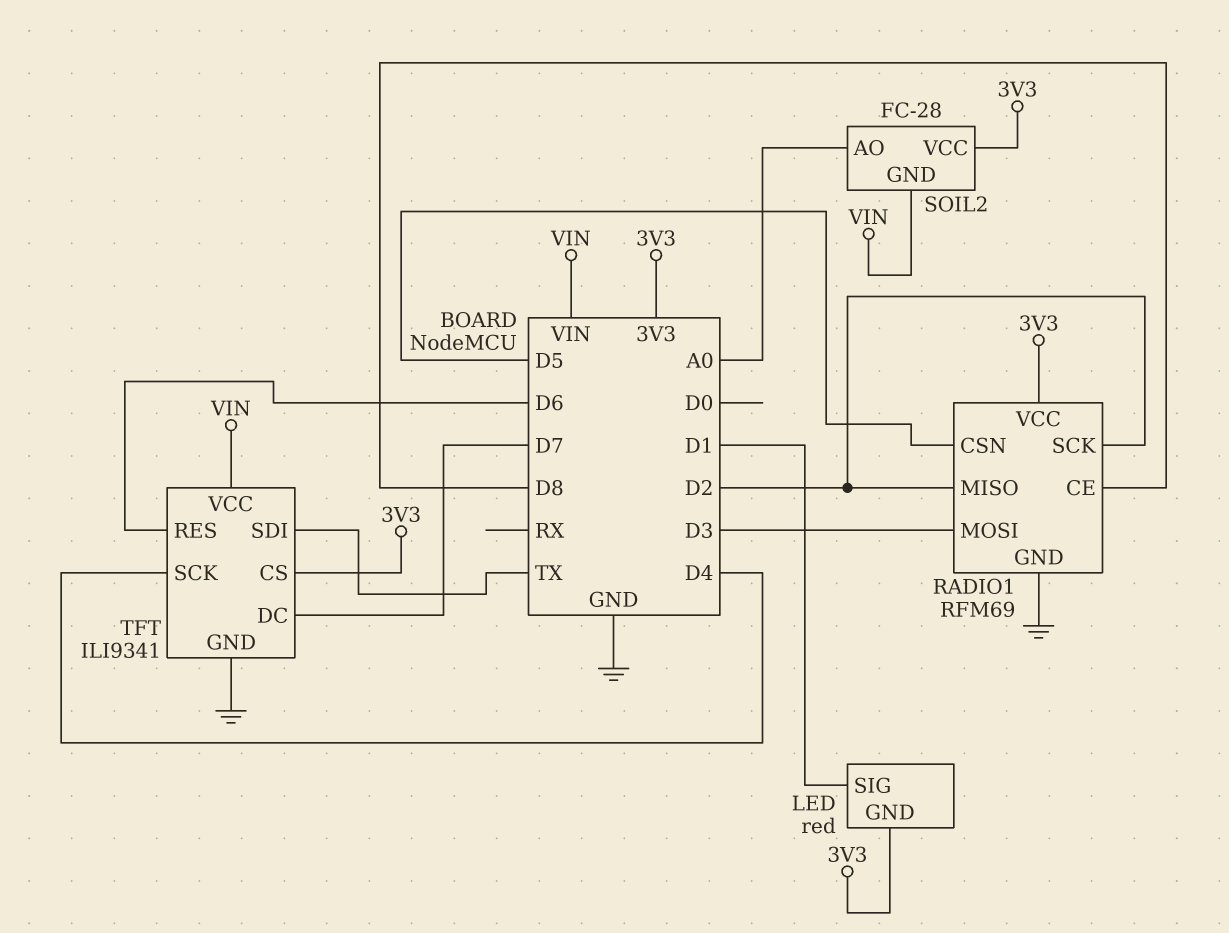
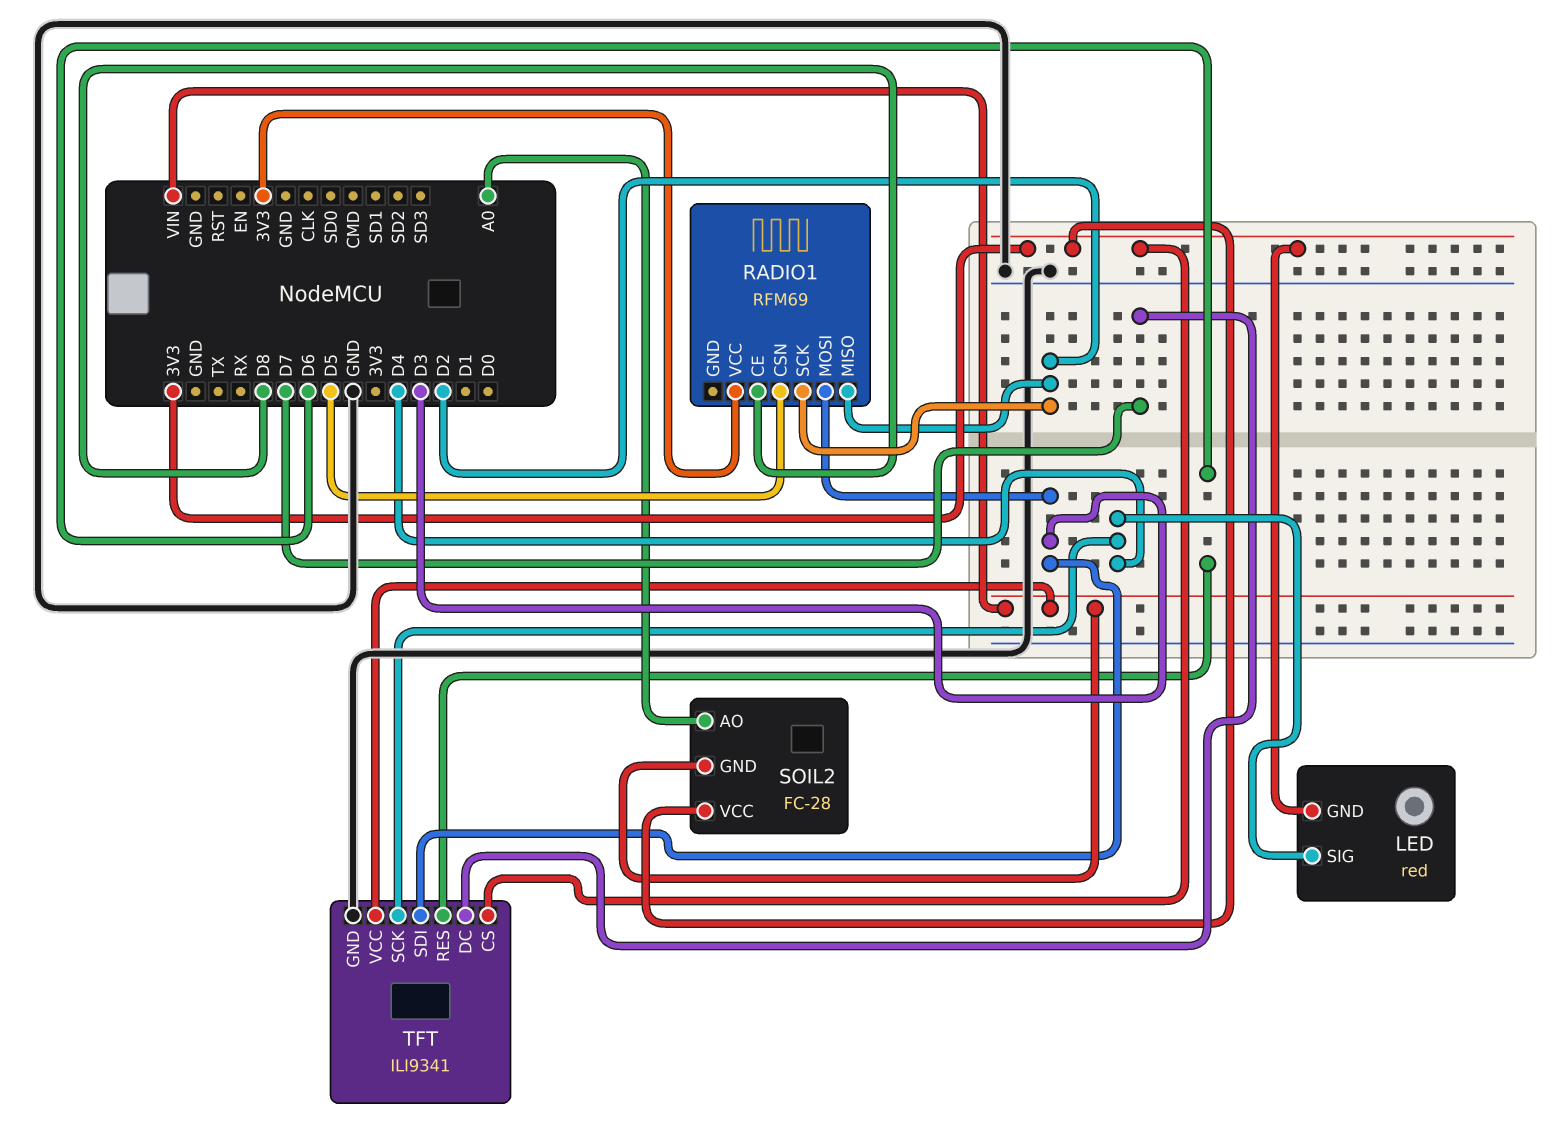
LED pin SIG: D1 -> D4
RADIO1 pin GND: GND -> none
TFT pin SDI: TX -> D3

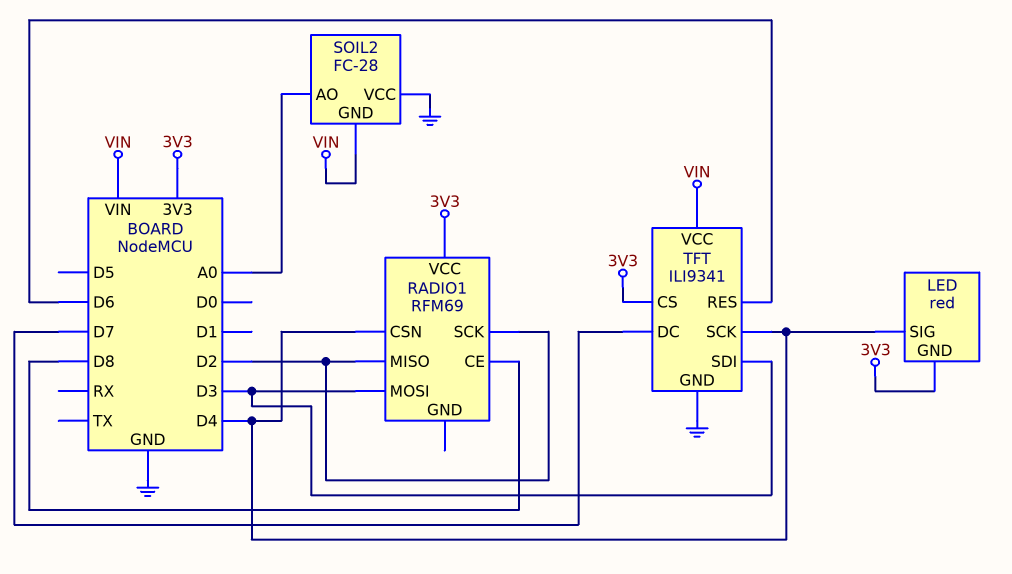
RADIO1 pin CSN: D5 -> D4
SOIL2 pin VCC: 3V3 -> GND

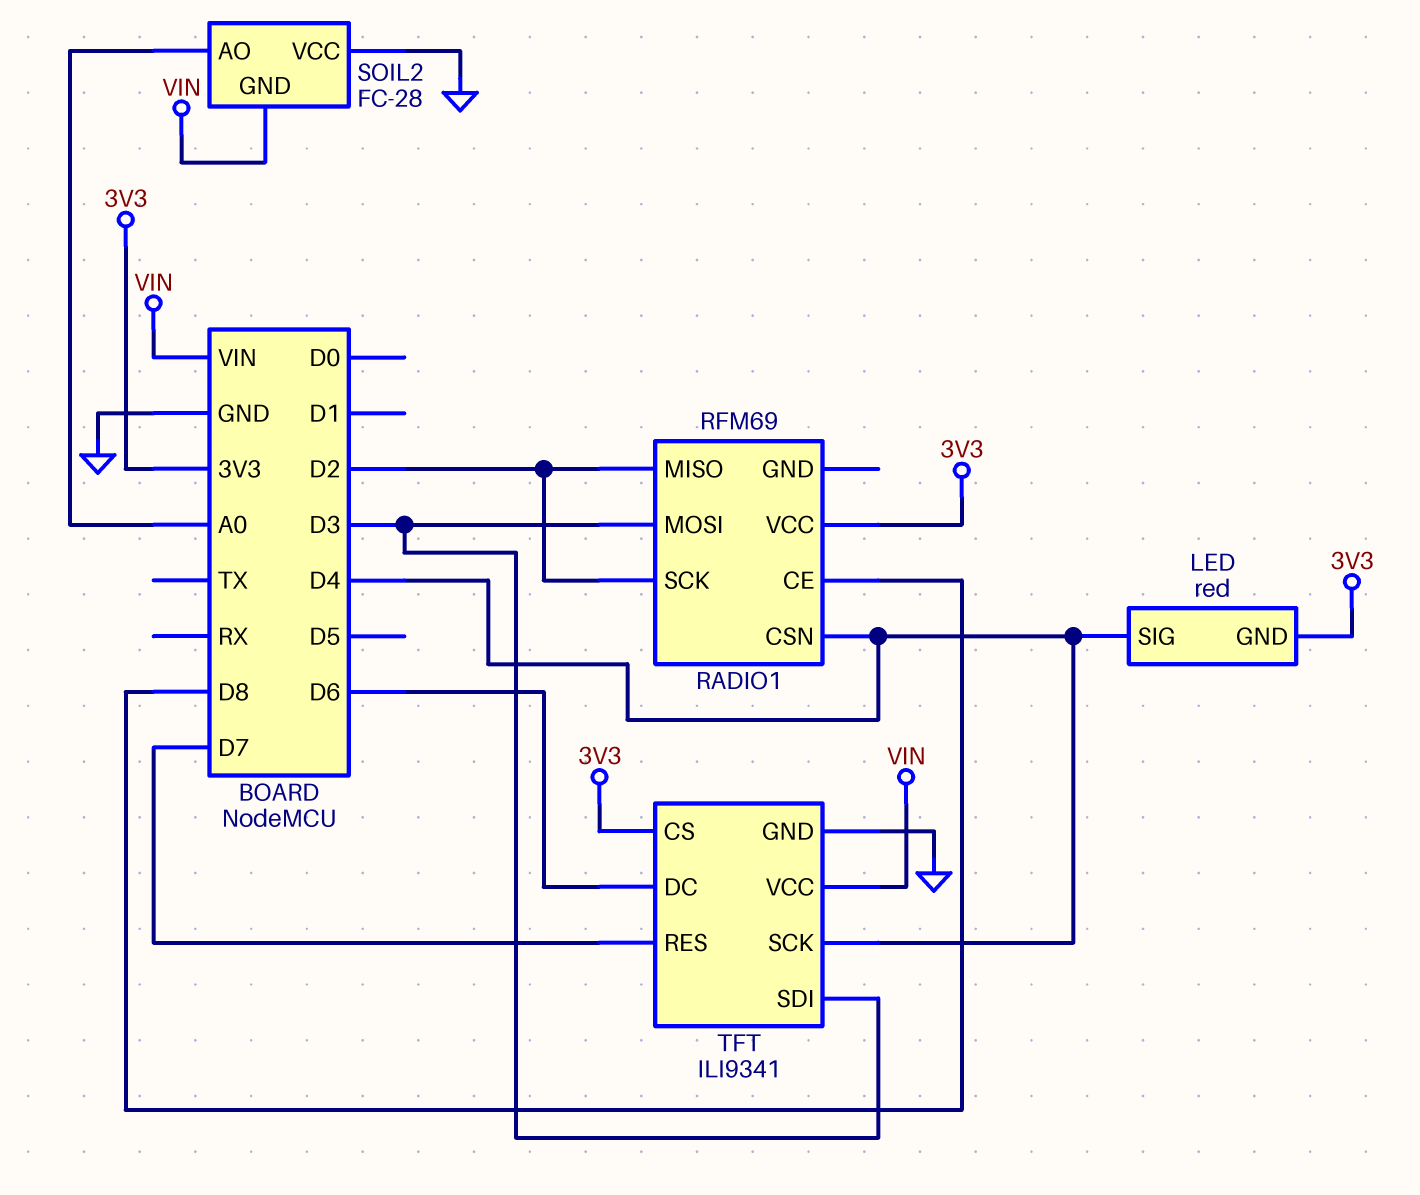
TFT pin DC: D7 -> D6
TFT pin RES: D6 -> D7

